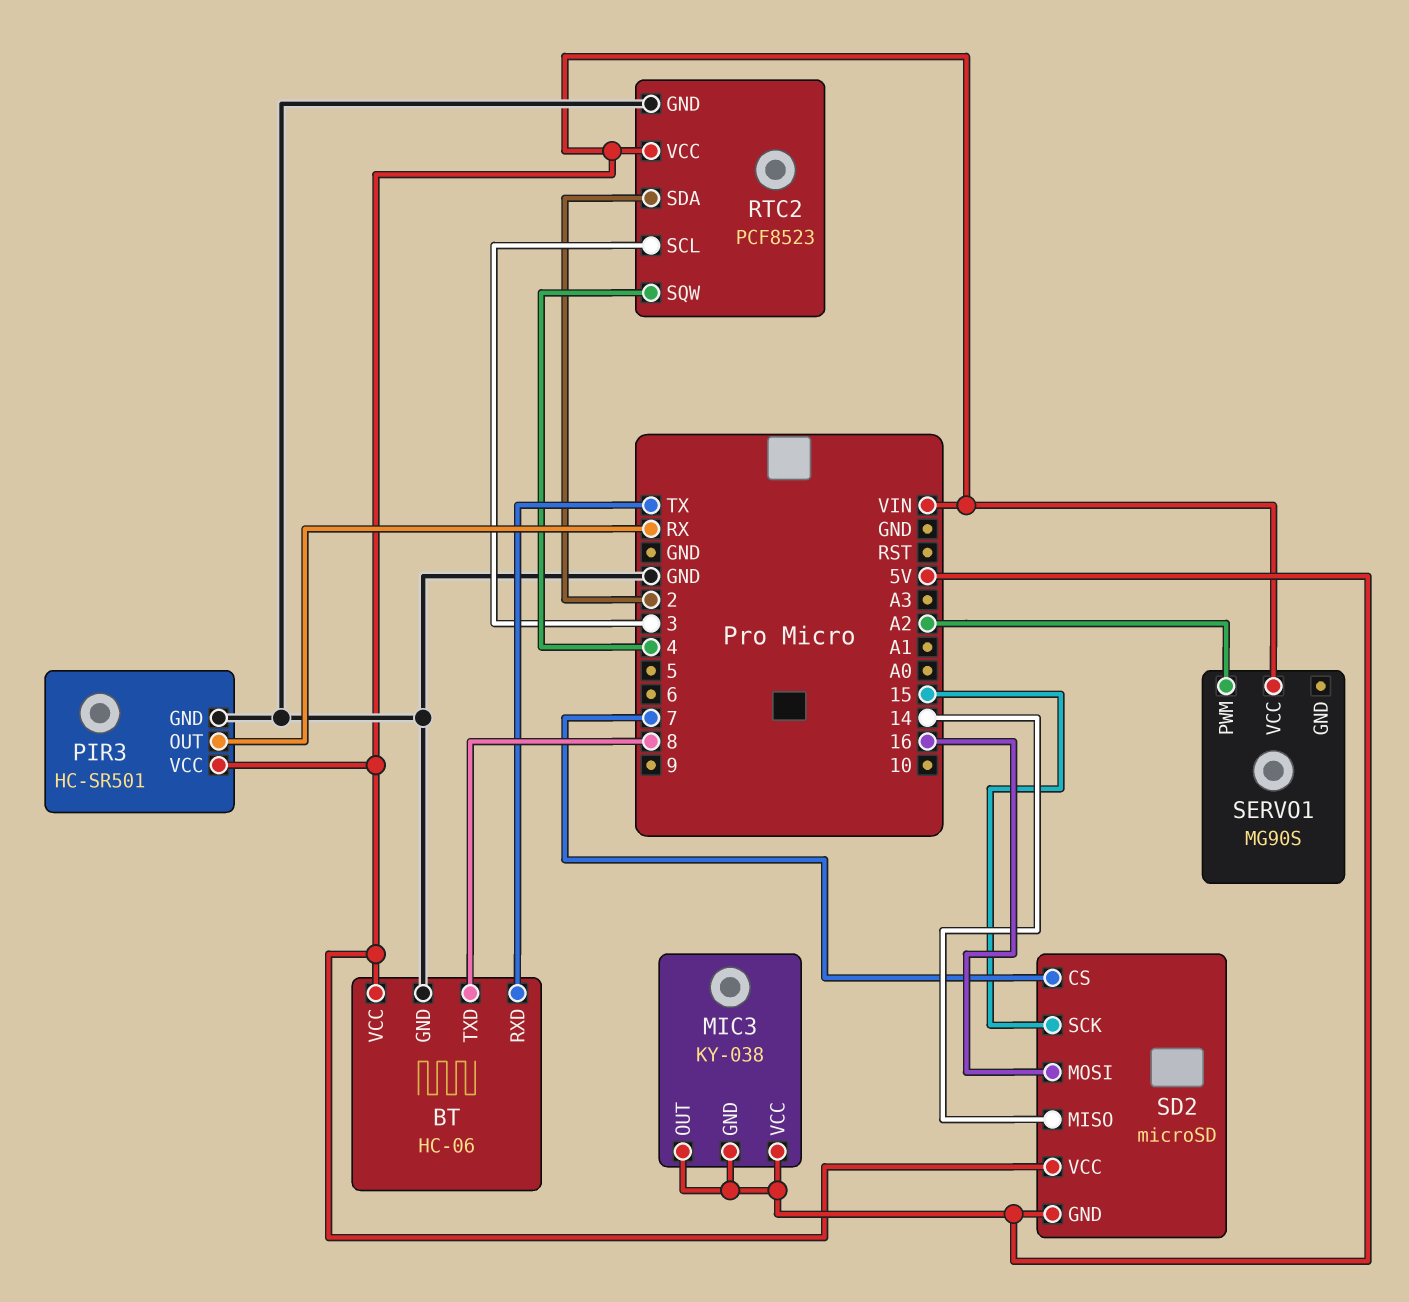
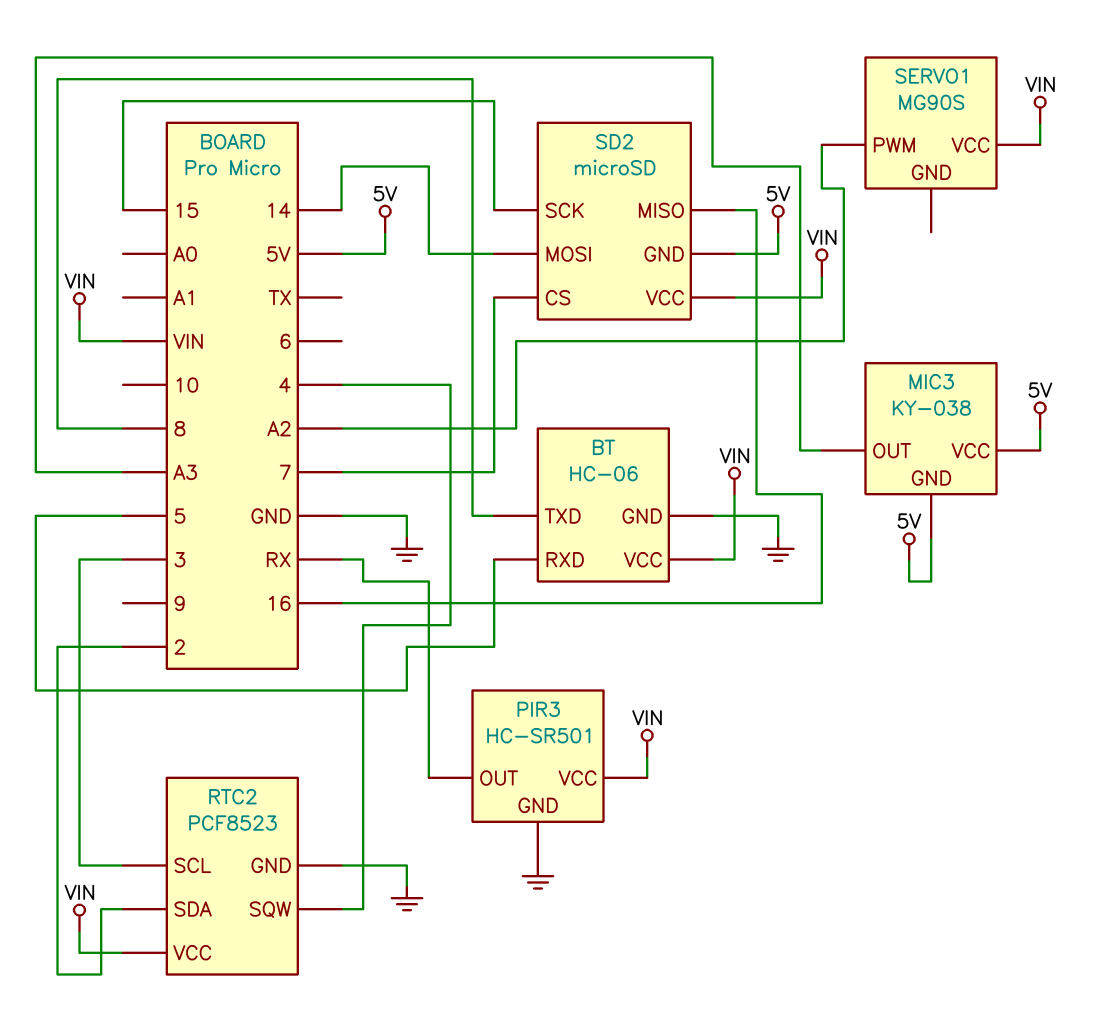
BT pin RXD: TX -> 5
MIC3 pin OUT: 5V -> A3
SD2 pin MISO: 14 -> 16
SD2 pin MOSI: 16 -> 14

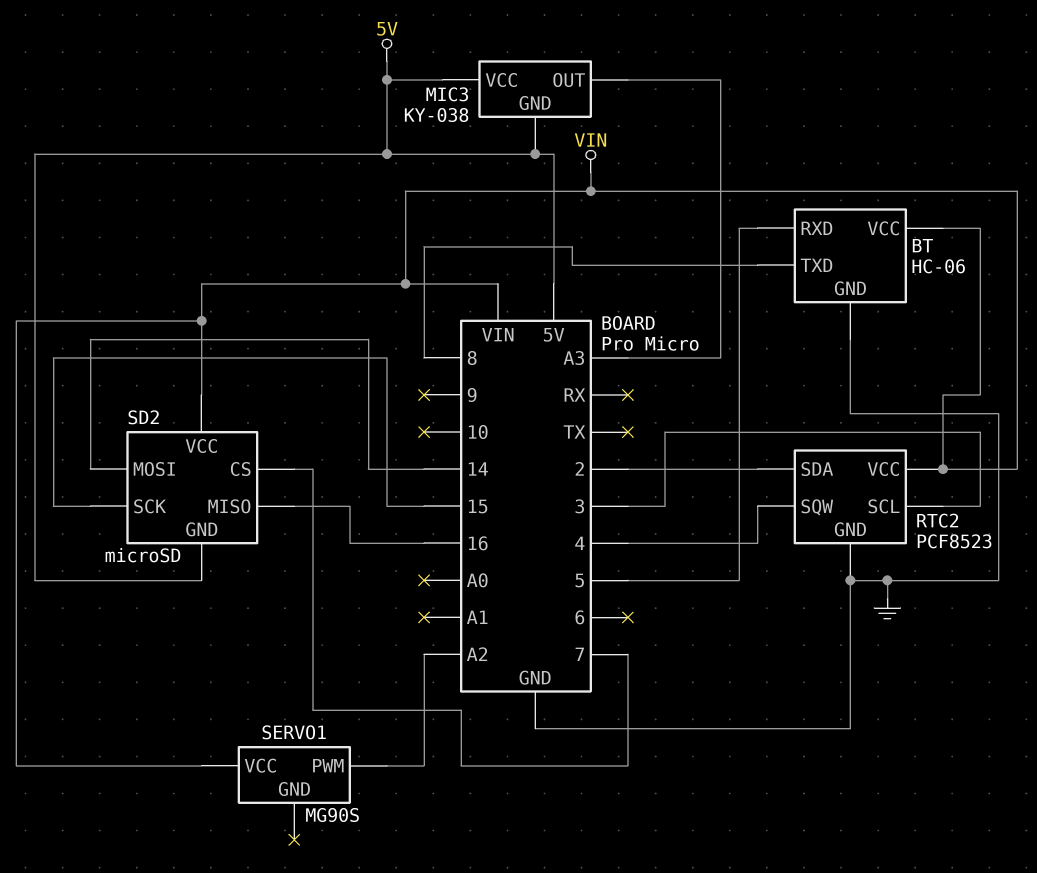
PIR3: HC-SR501 -> none
PIR3 pin GND: GND -> none
PIR3 pin OUT: RX -> none
PIR3 pin VCC: VIN -> none

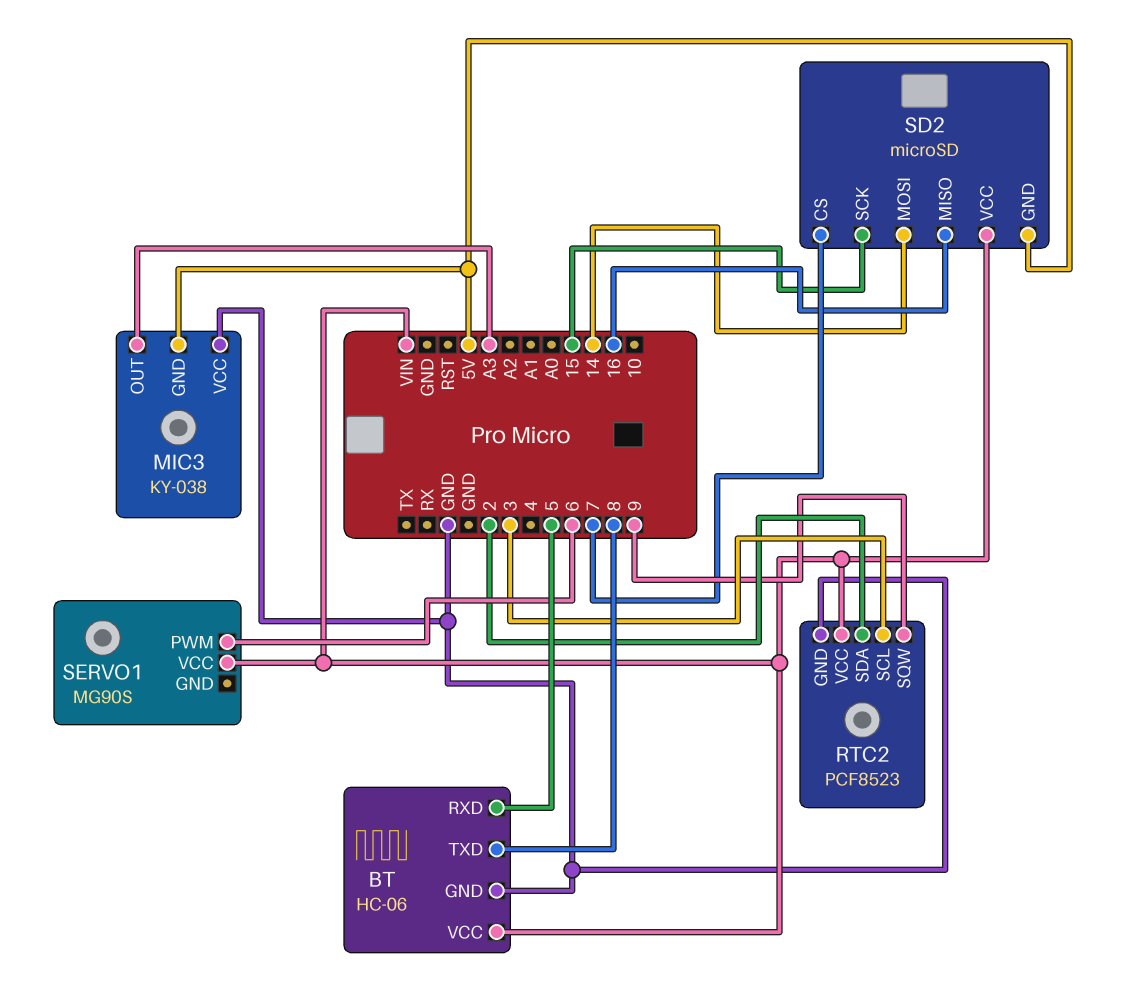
MIC3 pin VCC: 5V -> GND
RTC2 pin SQW: 4 -> 9
SERVO1 pin PWM: A2 -> 6

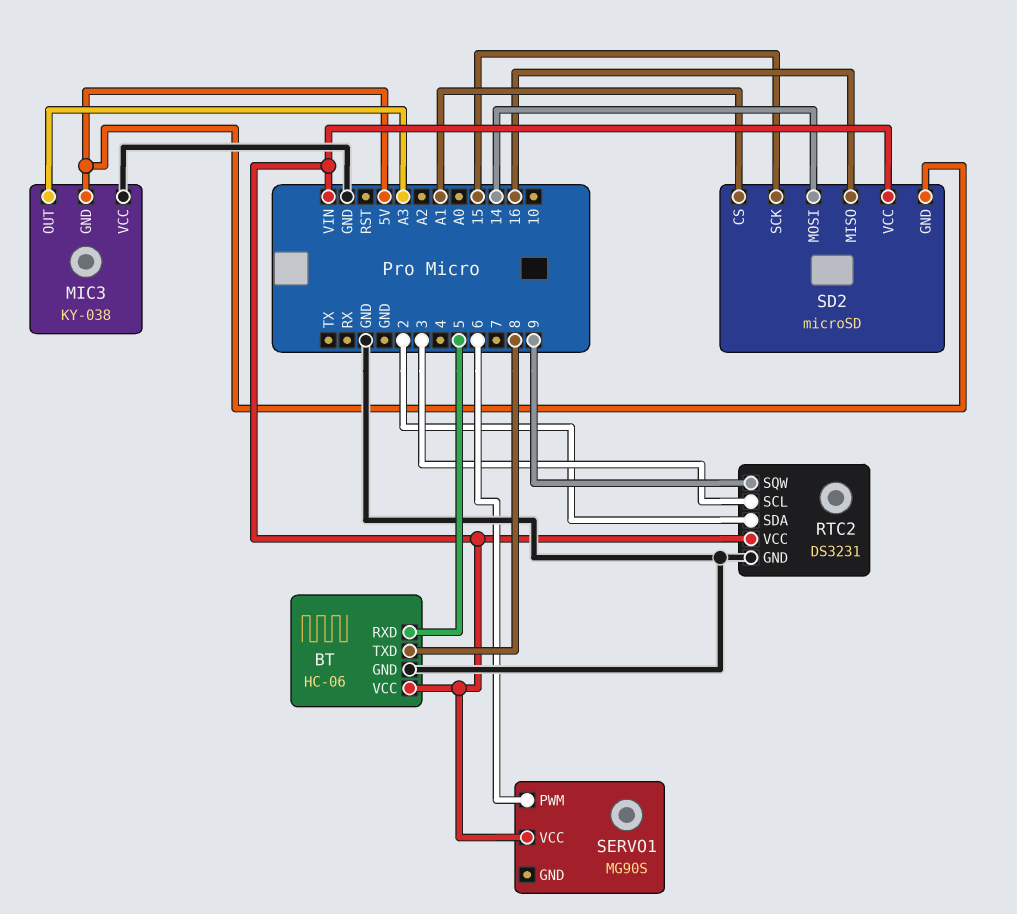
RTC2: PCF8523 -> DS3231
SD2 pin CS: 7 -> A1

